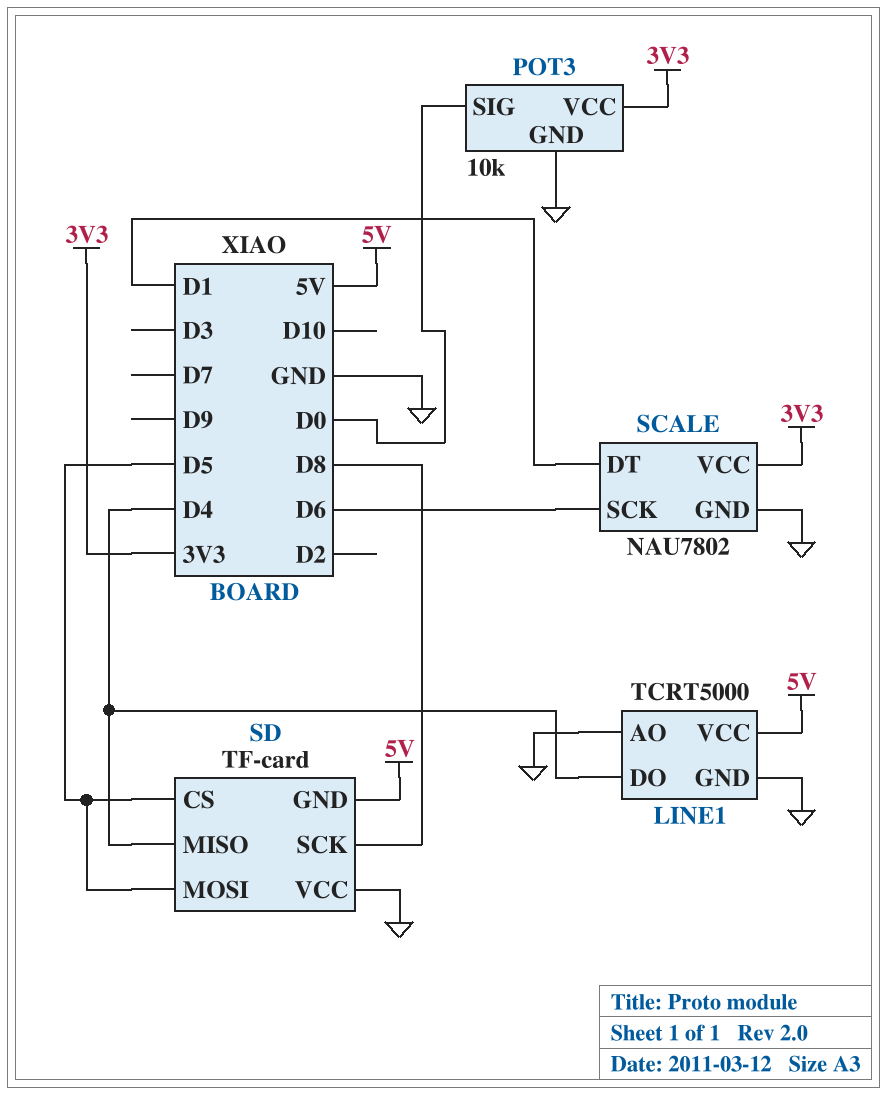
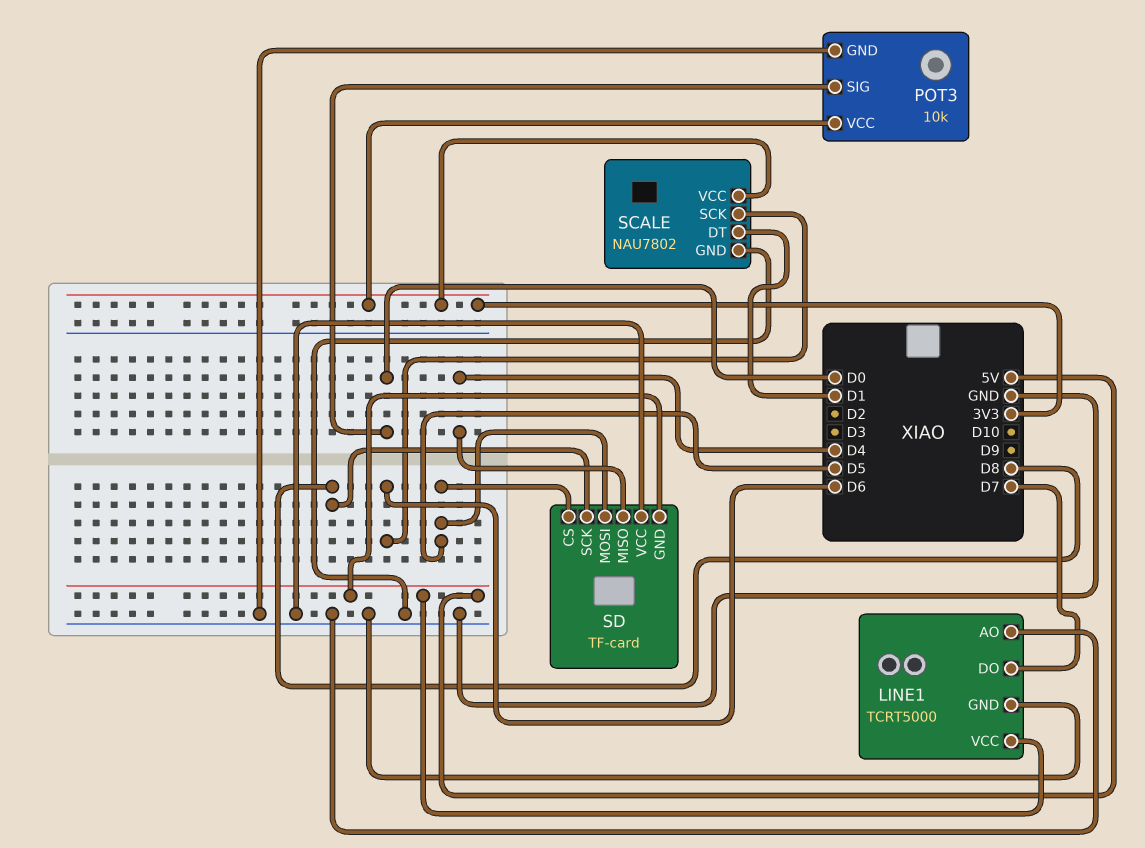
LINE1 pin DO: D4 -> D7

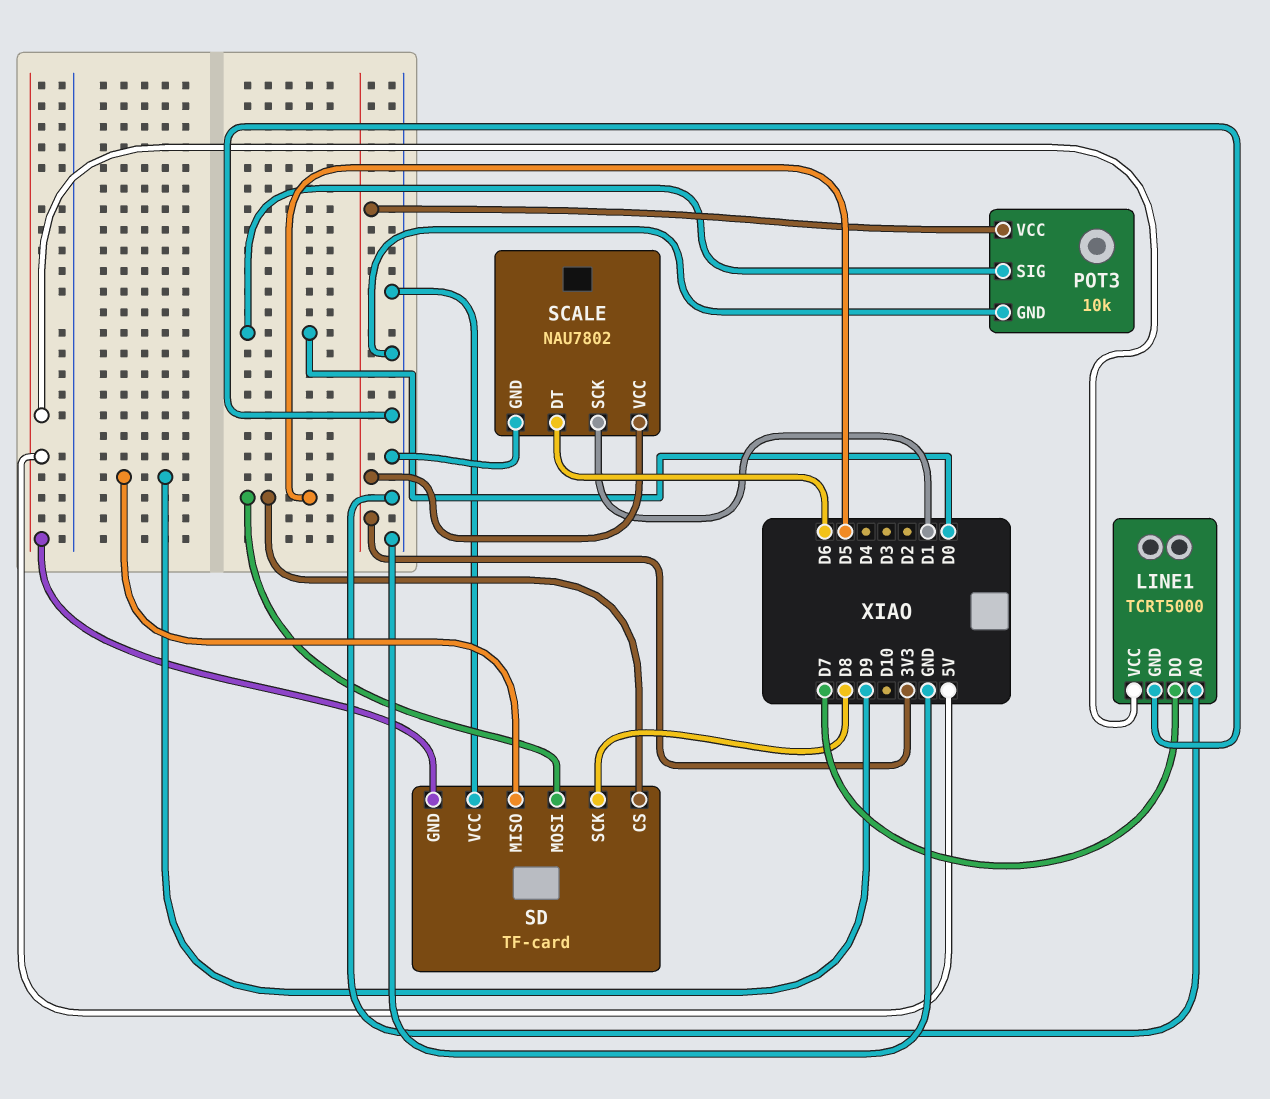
SCALE pin DT: D1 -> D6
SCALE pin SCK: D6 -> D1
SD pin MISO: D4 -> D9

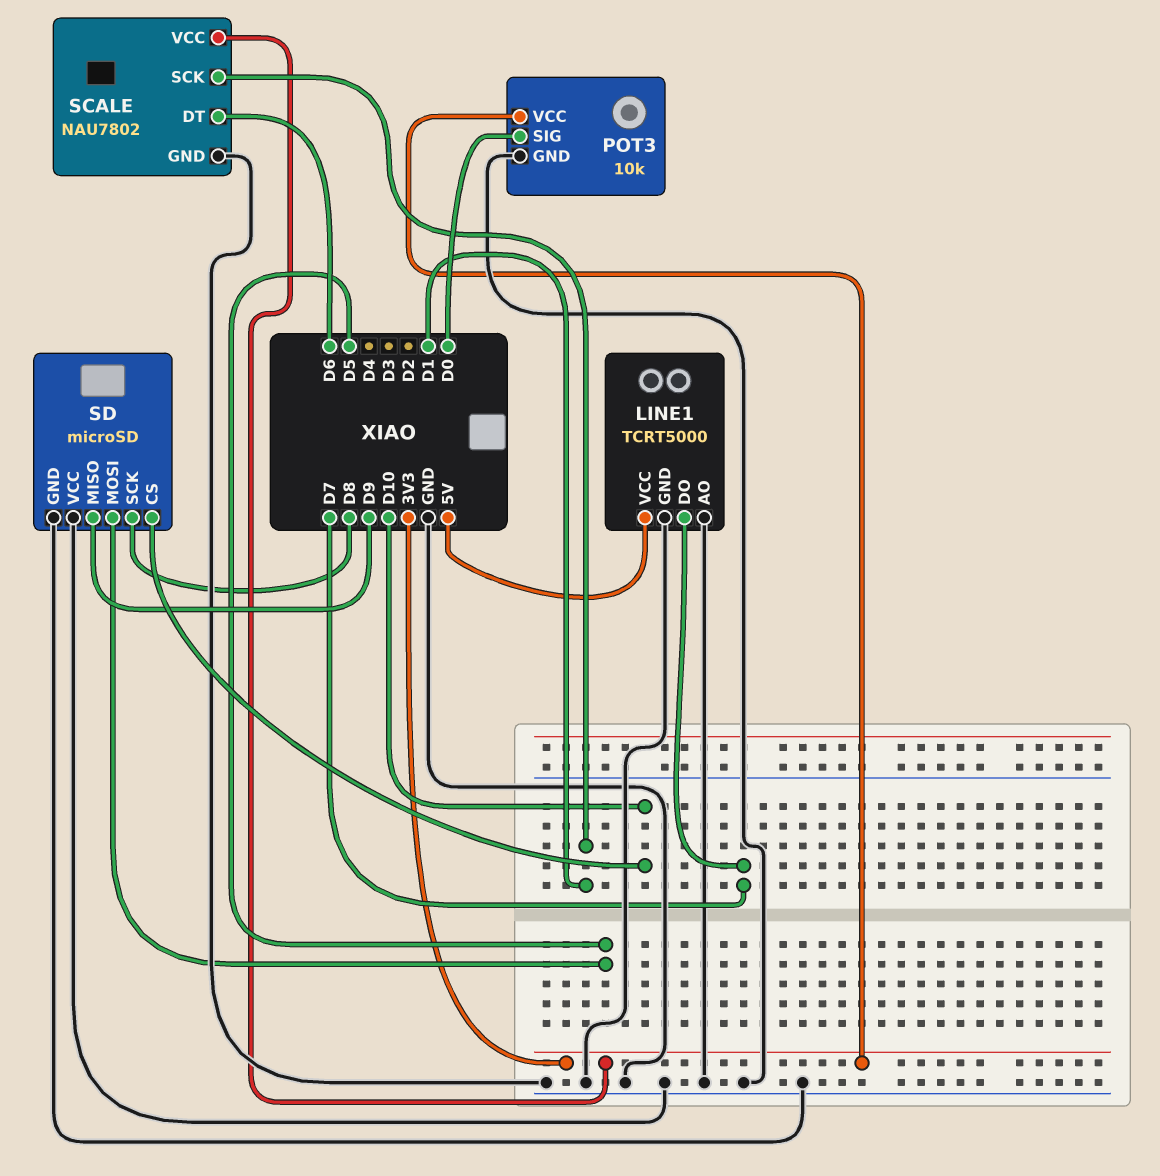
SD: TF-card -> microSD
SD pin CS: D5 -> D10
SD pin GND: 5V -> GND

